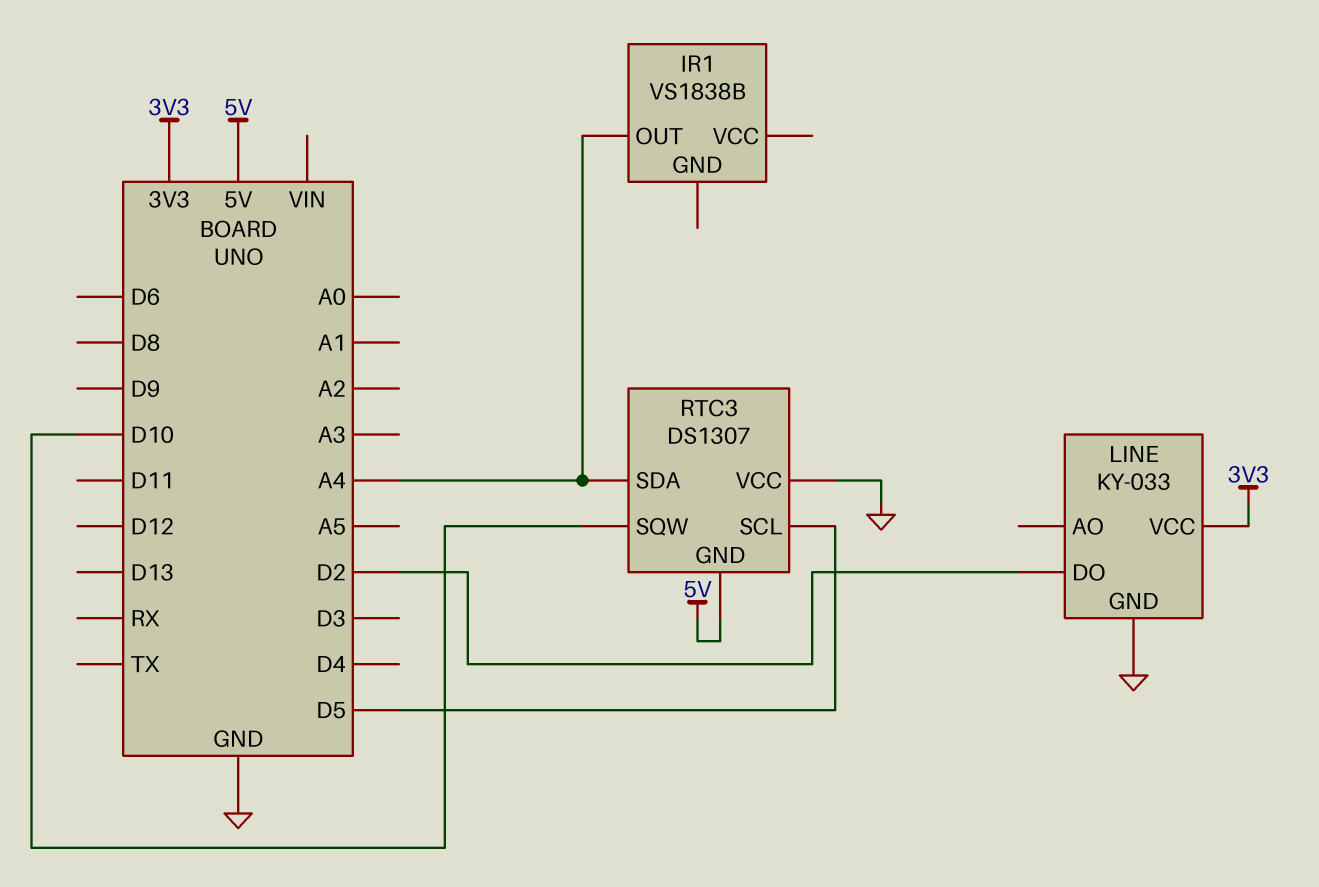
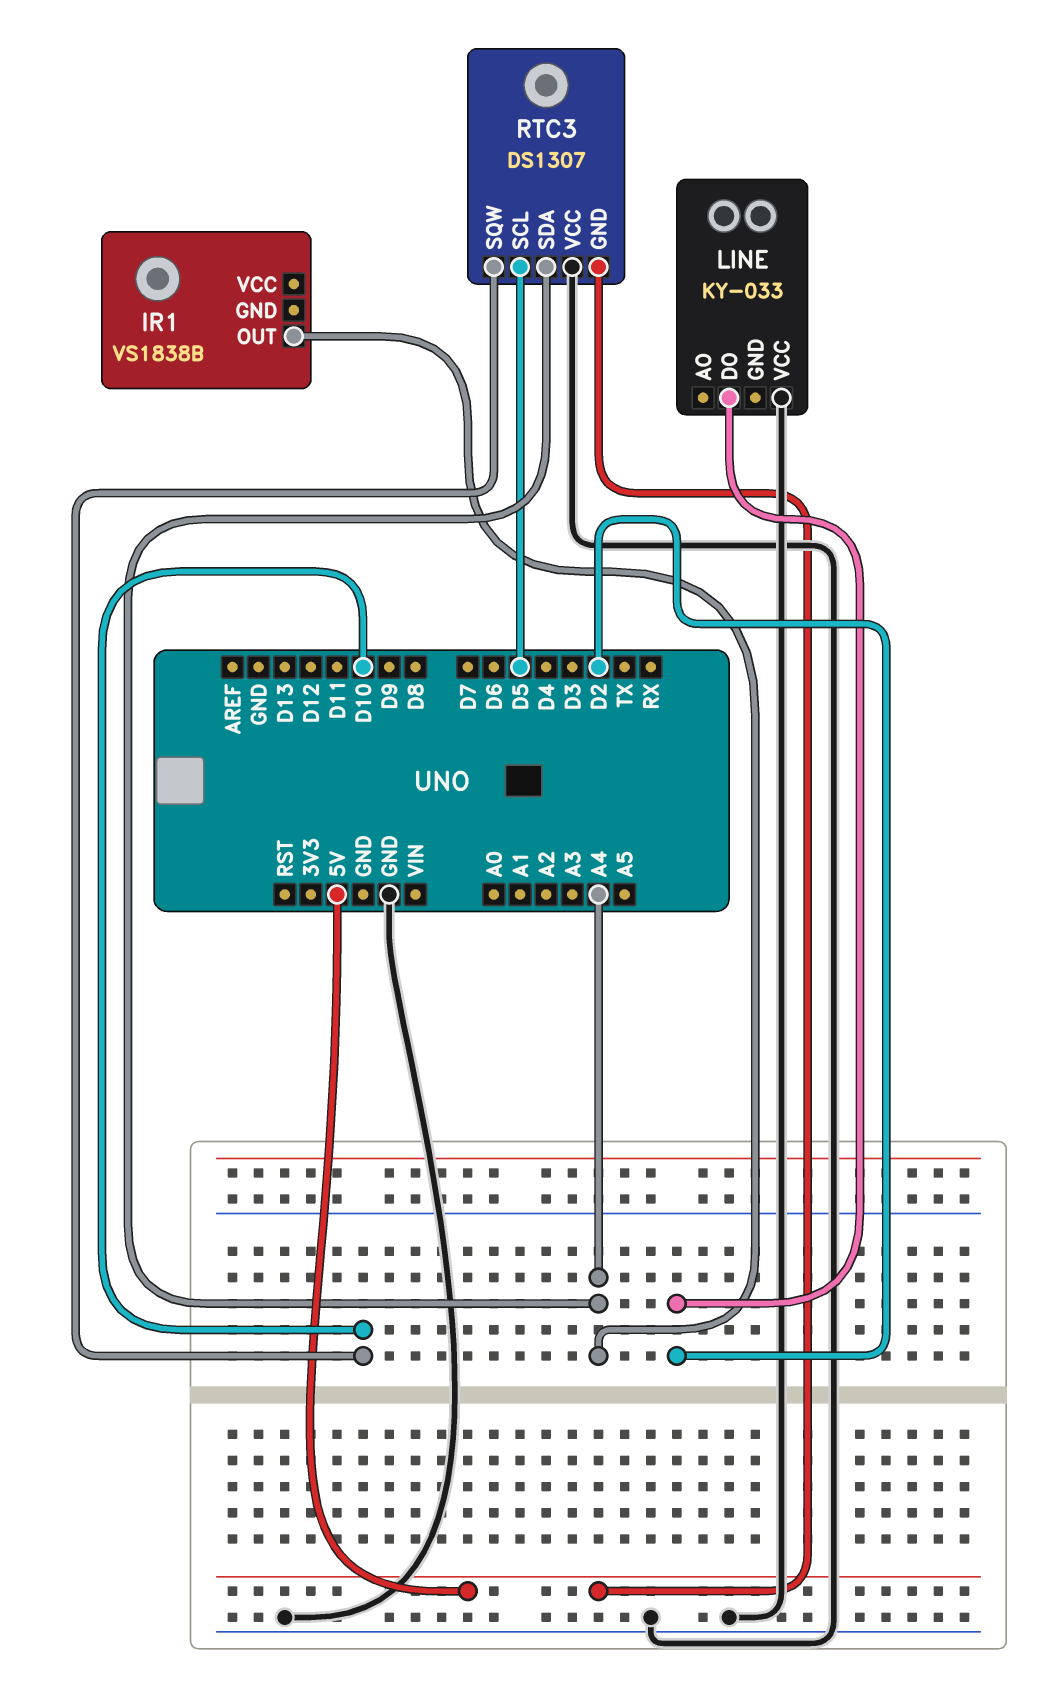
LINE pin GND: GND -> none
LINE pin VCC: 3V3 -> GND

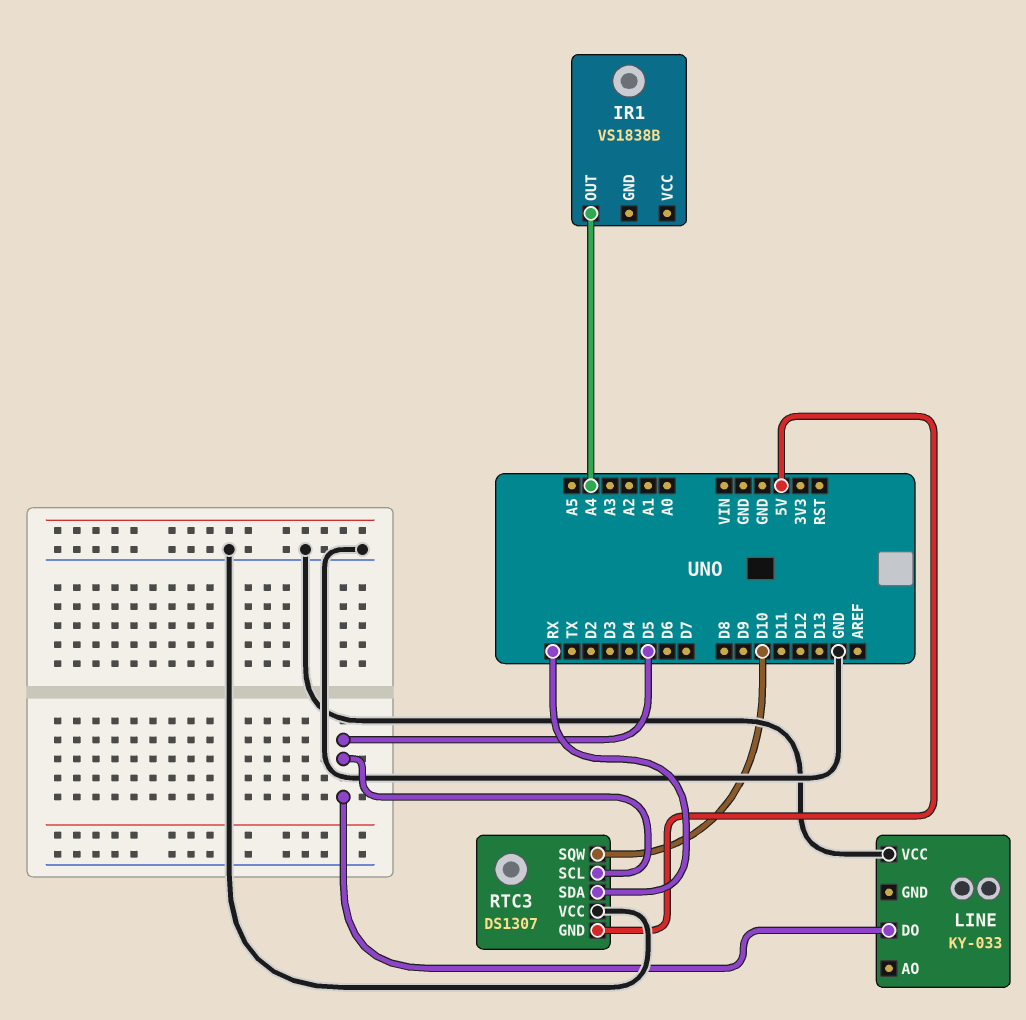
LINE pin DO: D2 -> D5
RTC3 pin SDA: A4 -> RX

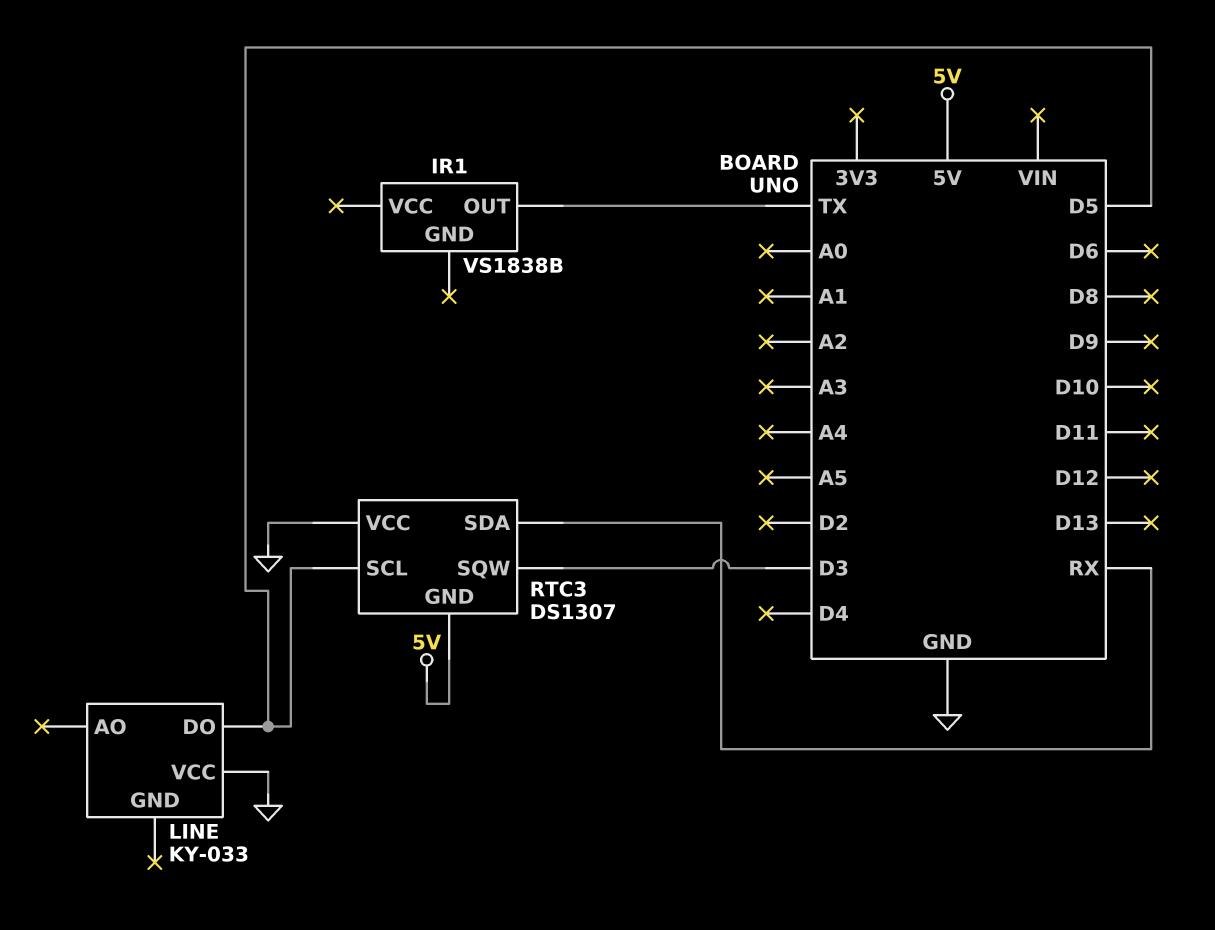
IR1 pin OUT: A4 -> TX
RTC3 pin SQW: D10 -> D3

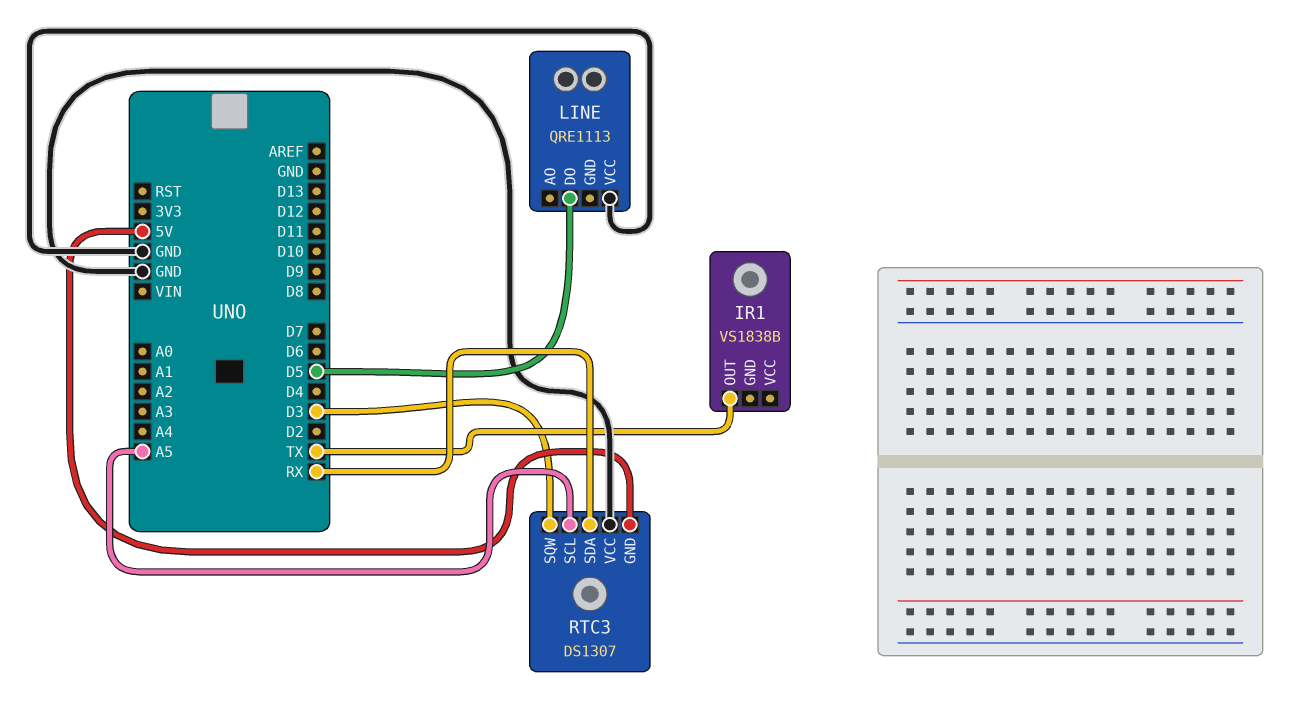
LINE: KY-033 -> QRE1113
RTC3 pin SCL: D5 -> A5

